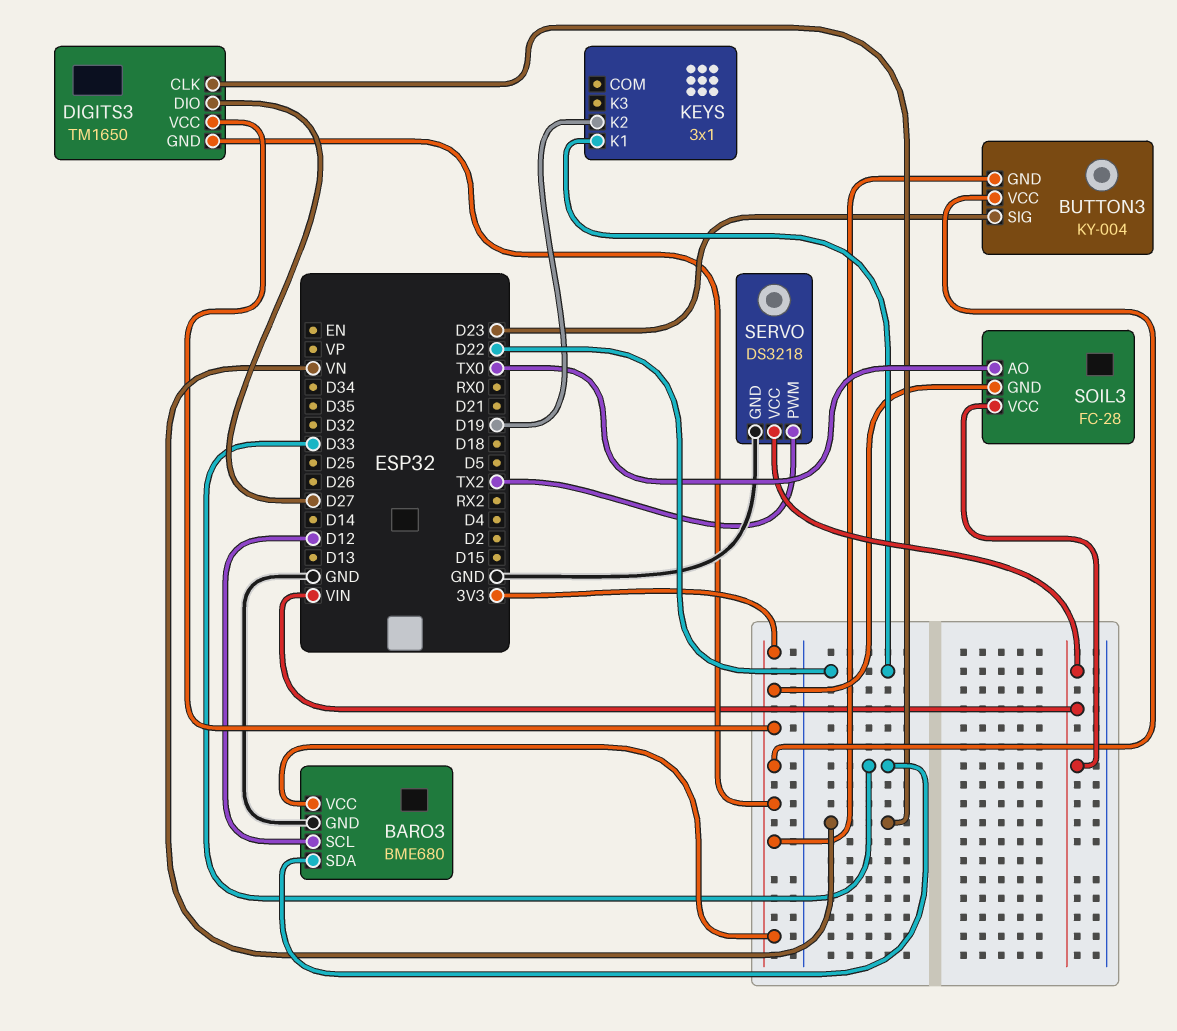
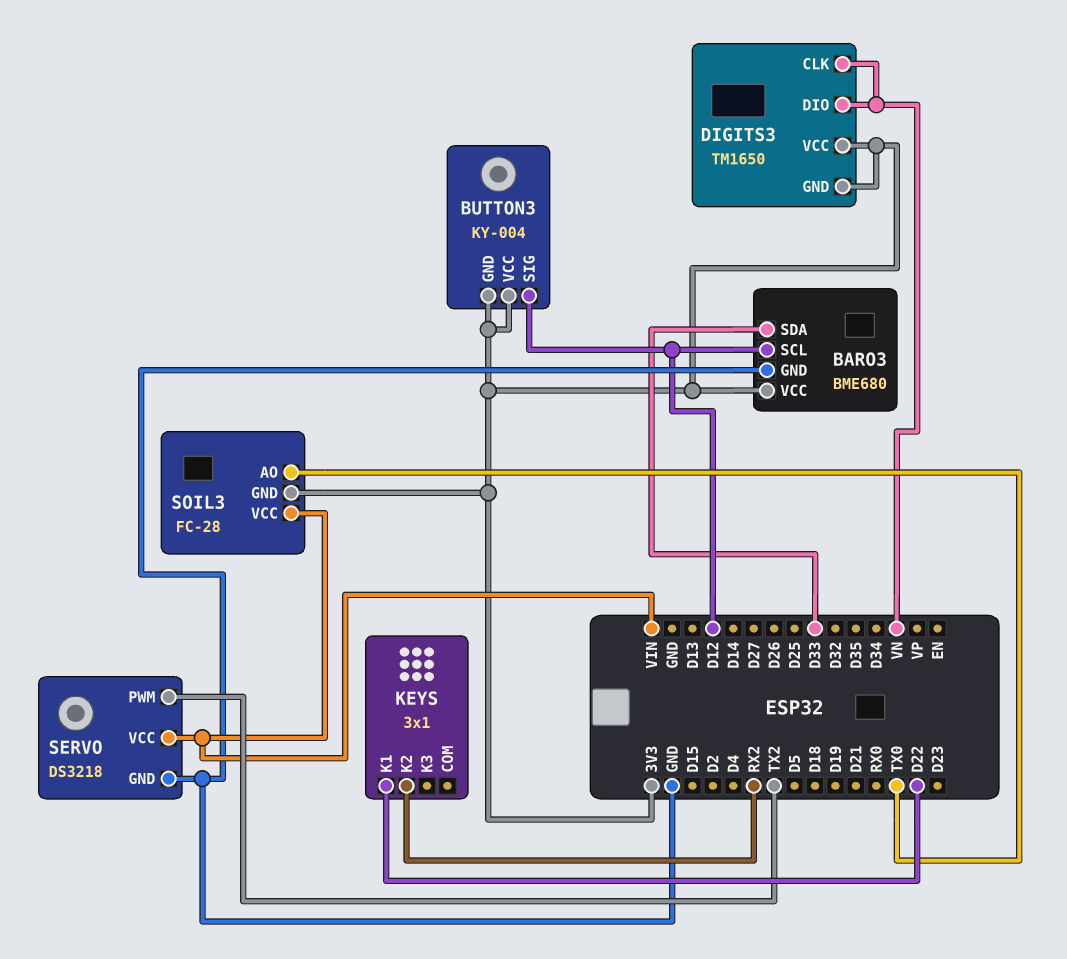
BUTTON3 pin SIG: D23 -> D12
DIGITS3 pin DIO: D27 -> VN
KEYS pin K2: D19 -> RX2

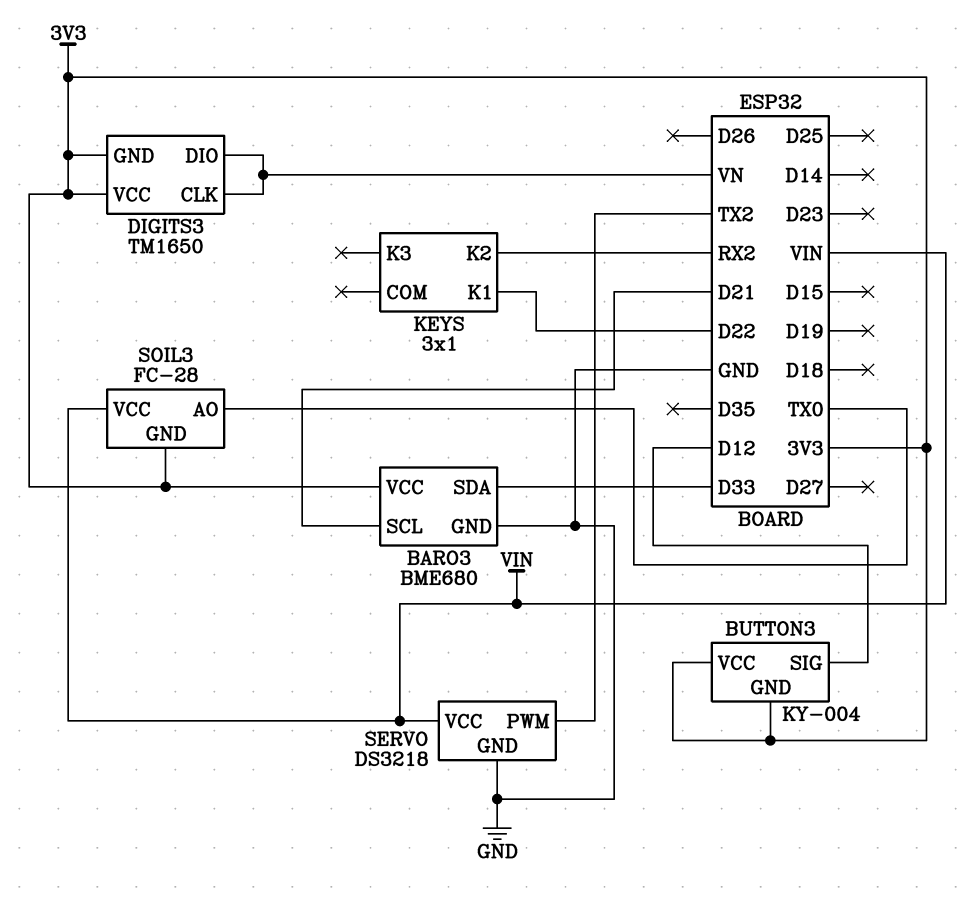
BARO3 pin SCL: D12 -> D21

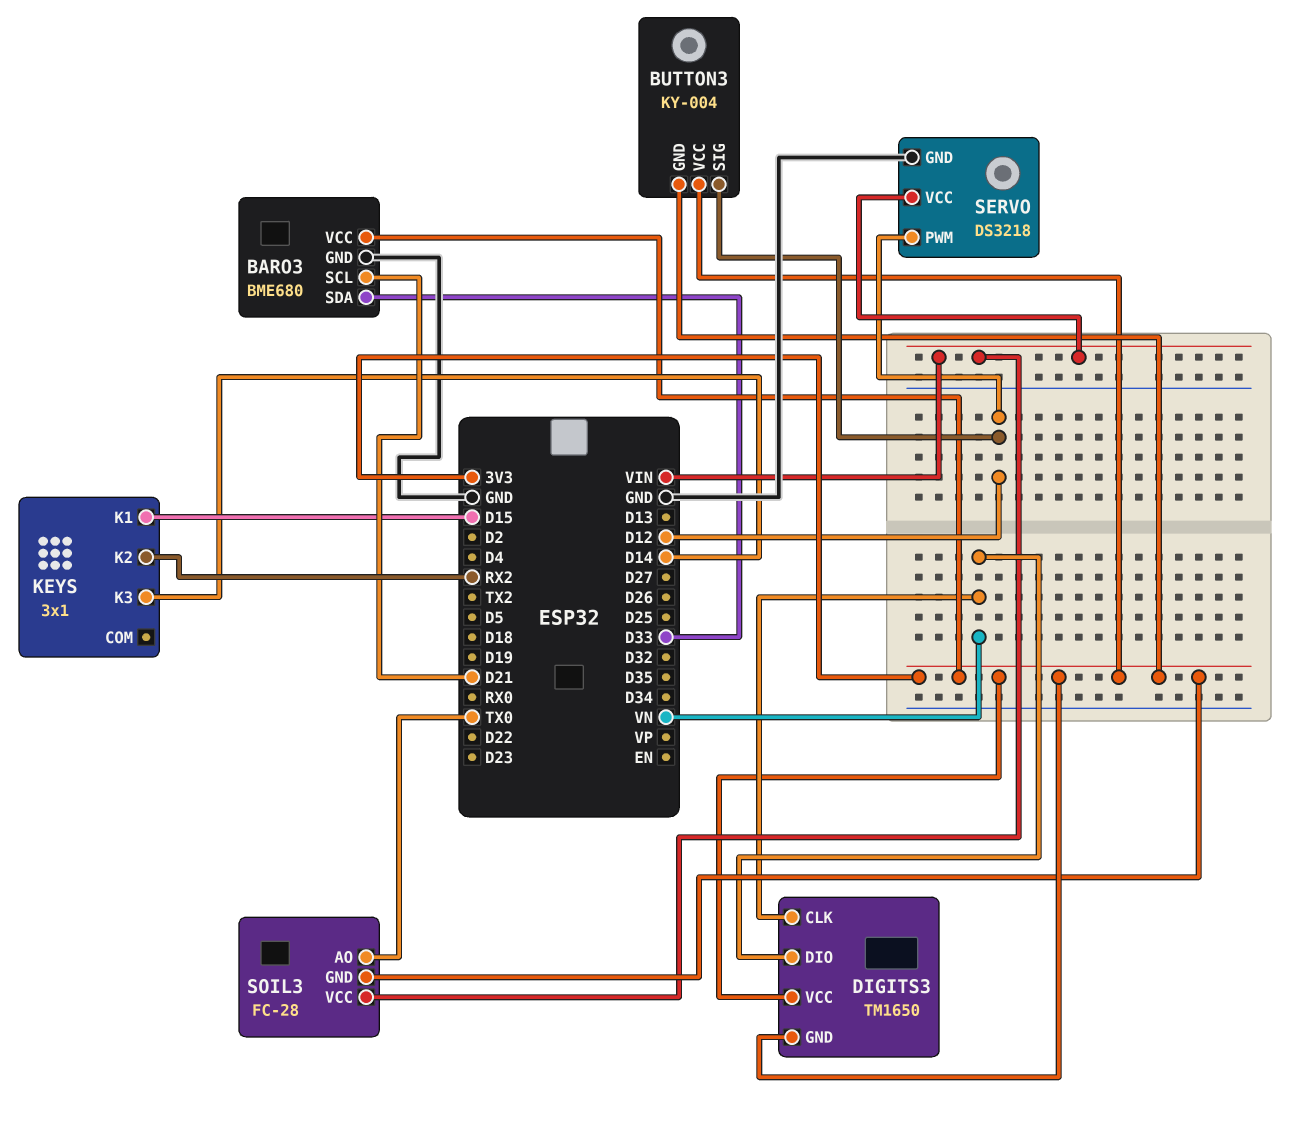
KEYS pin K1: D22 -> D15
KEYS pin K3: none -> D14
SERVO pin PWM: TX2 -> D12

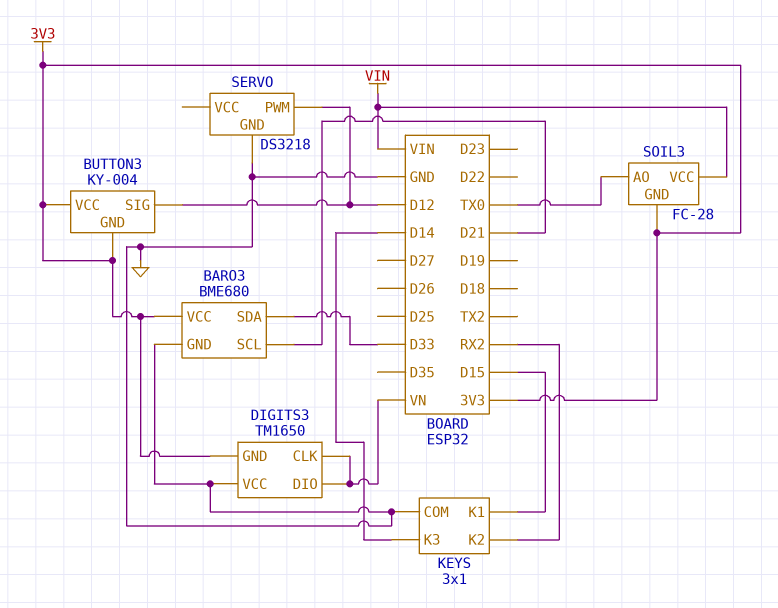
DIGITS3 pin VCC: 3V3 -> GND
KEYS pin COM: none -> GND
SERVO pin VCC: VIN -> none

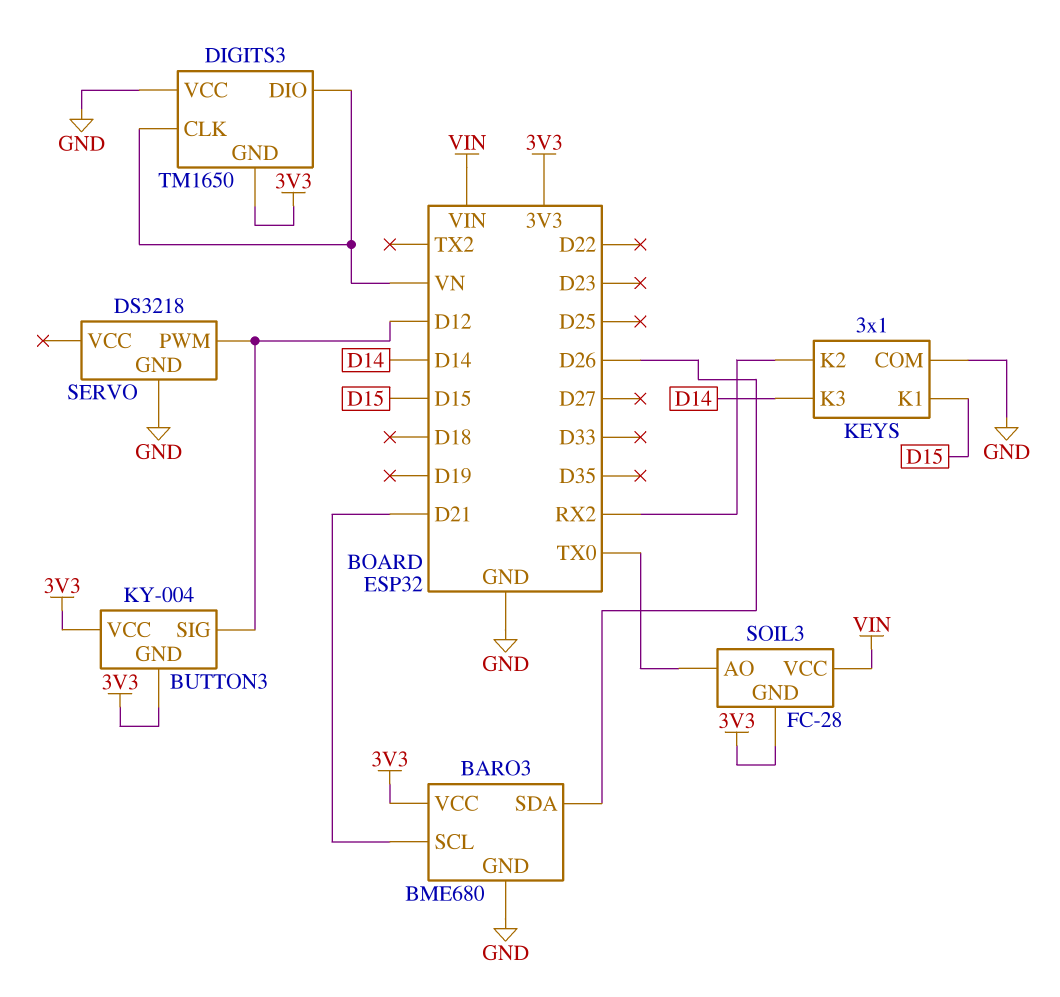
BARO3 pin SDA: D33 -> D26

